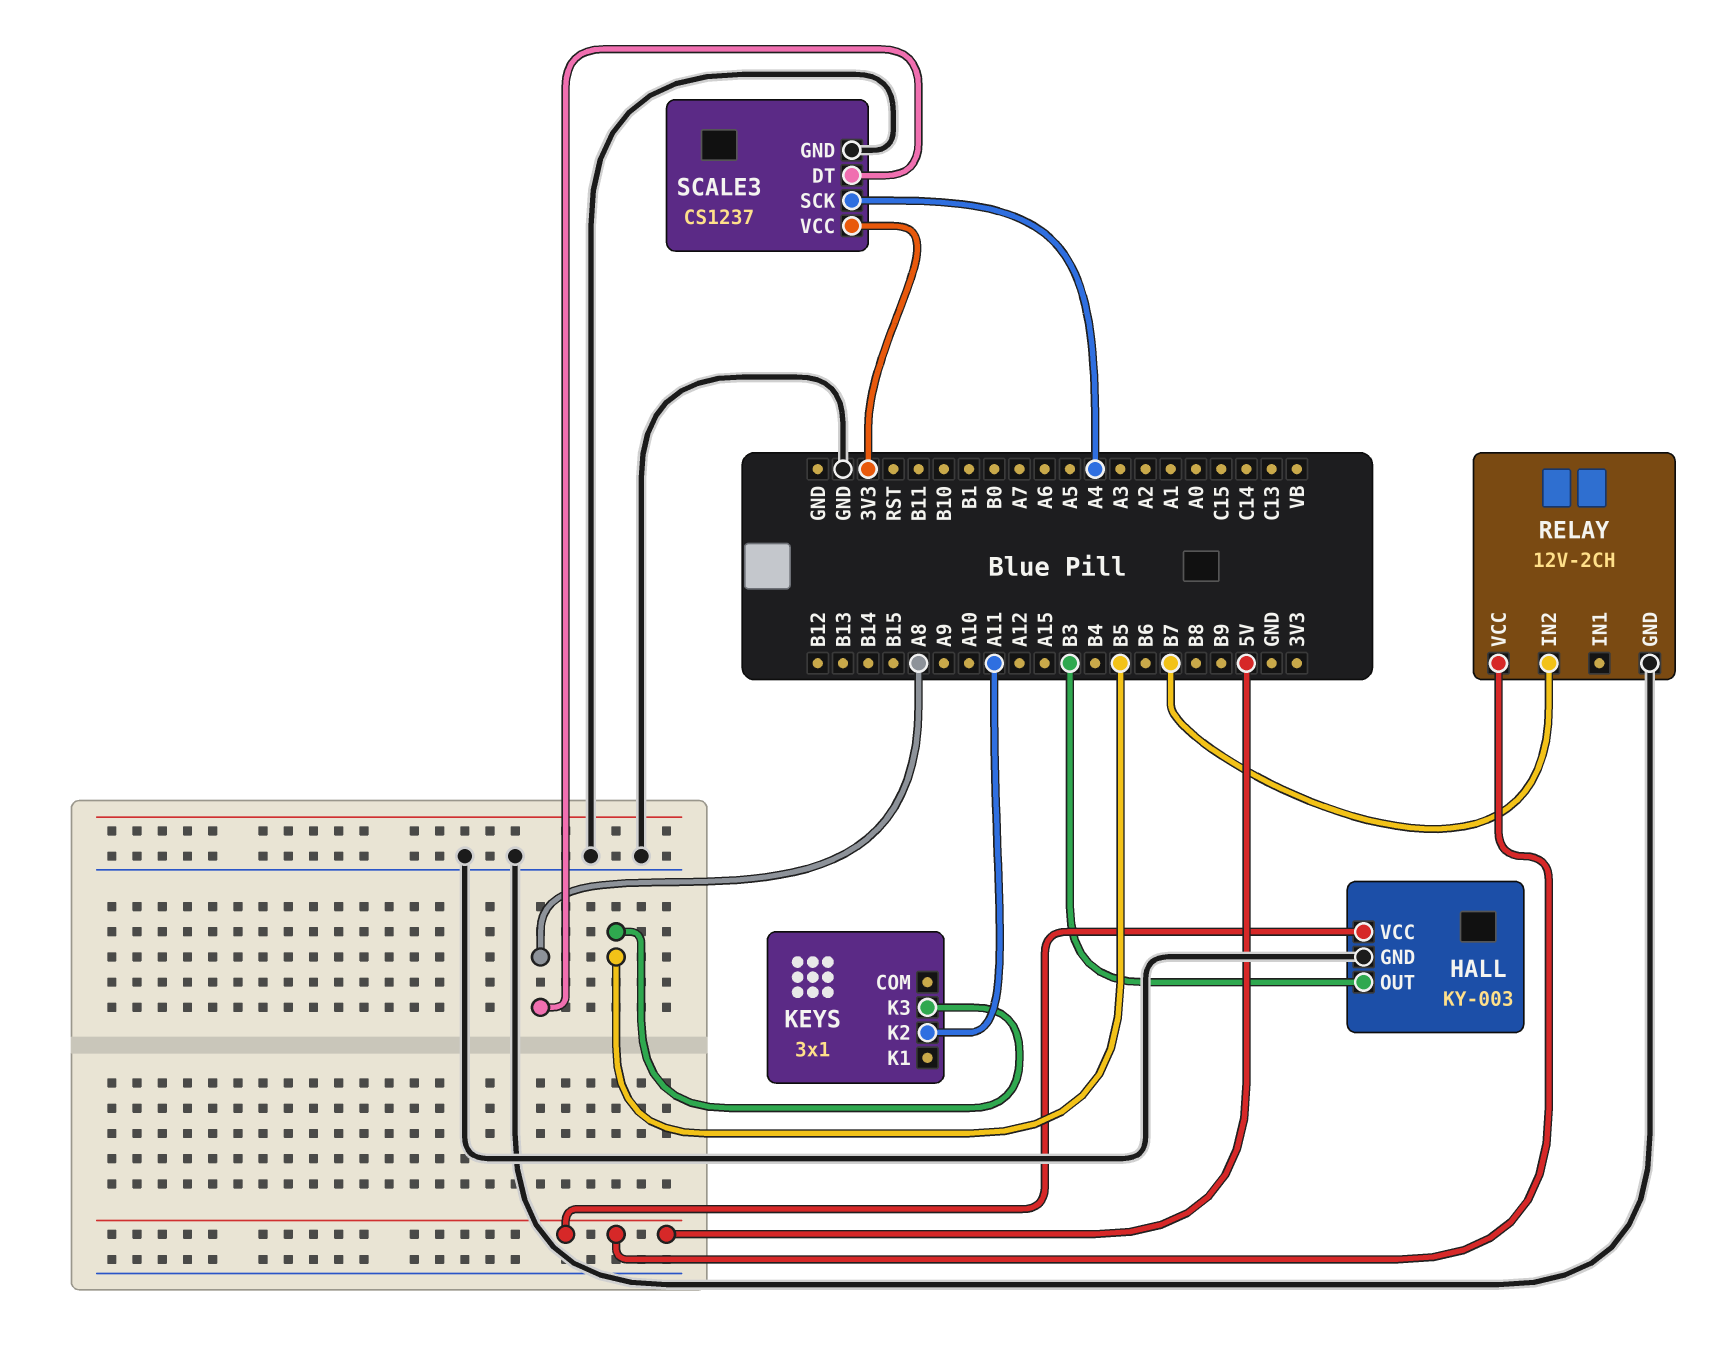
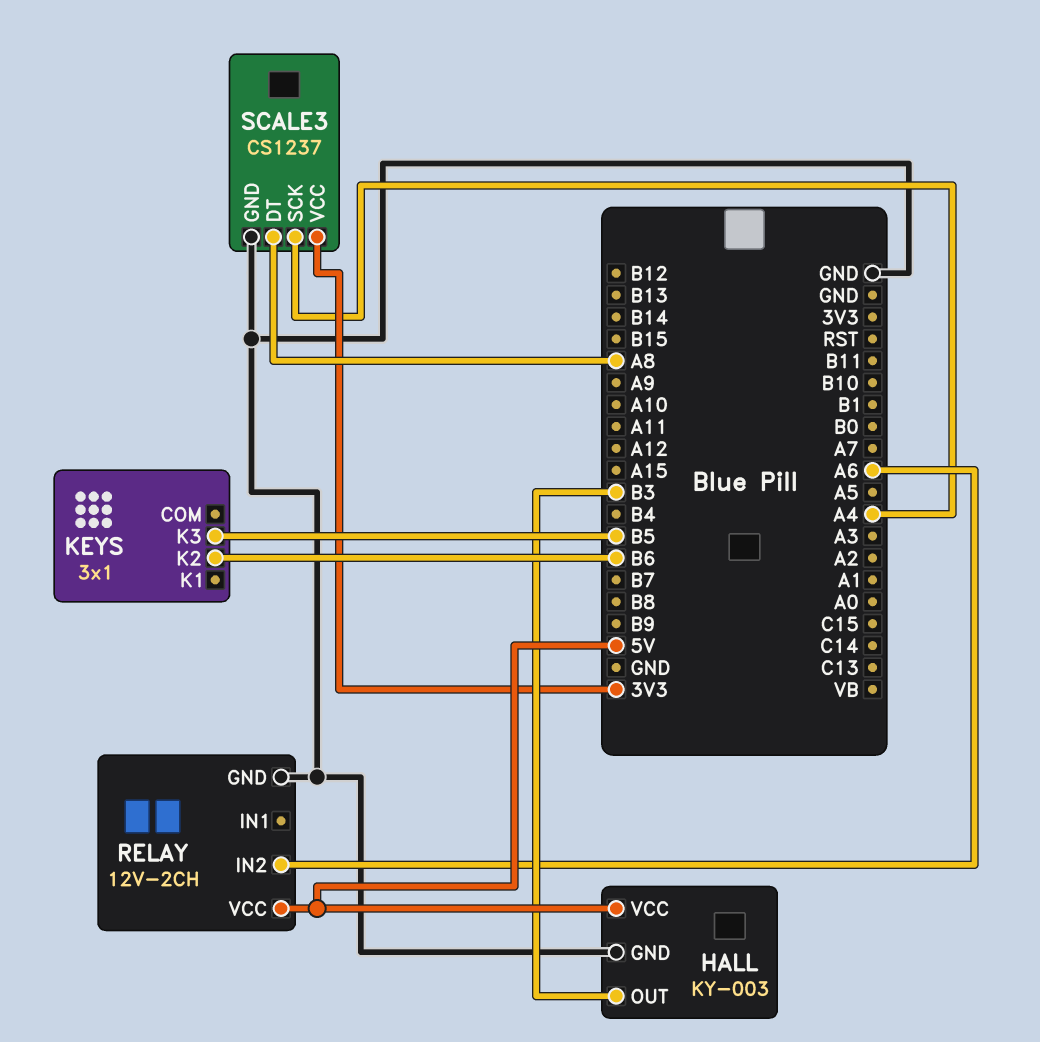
KEYS pin K2: A11 -> B6
RELAY pin IN2: B7 -> A6

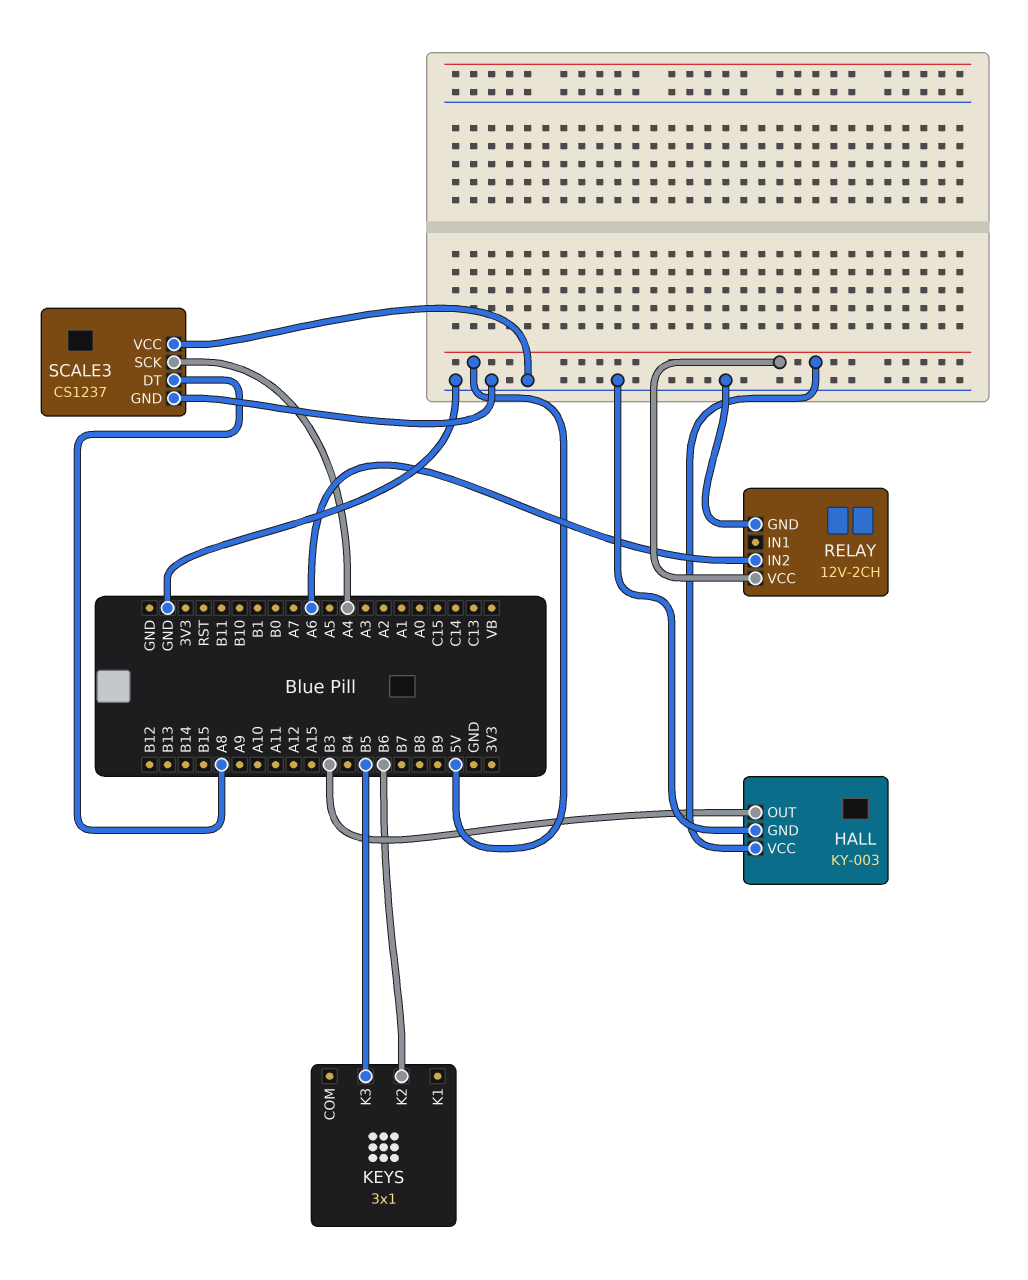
SCALE3 pin VCC: 3V3 -> GND

